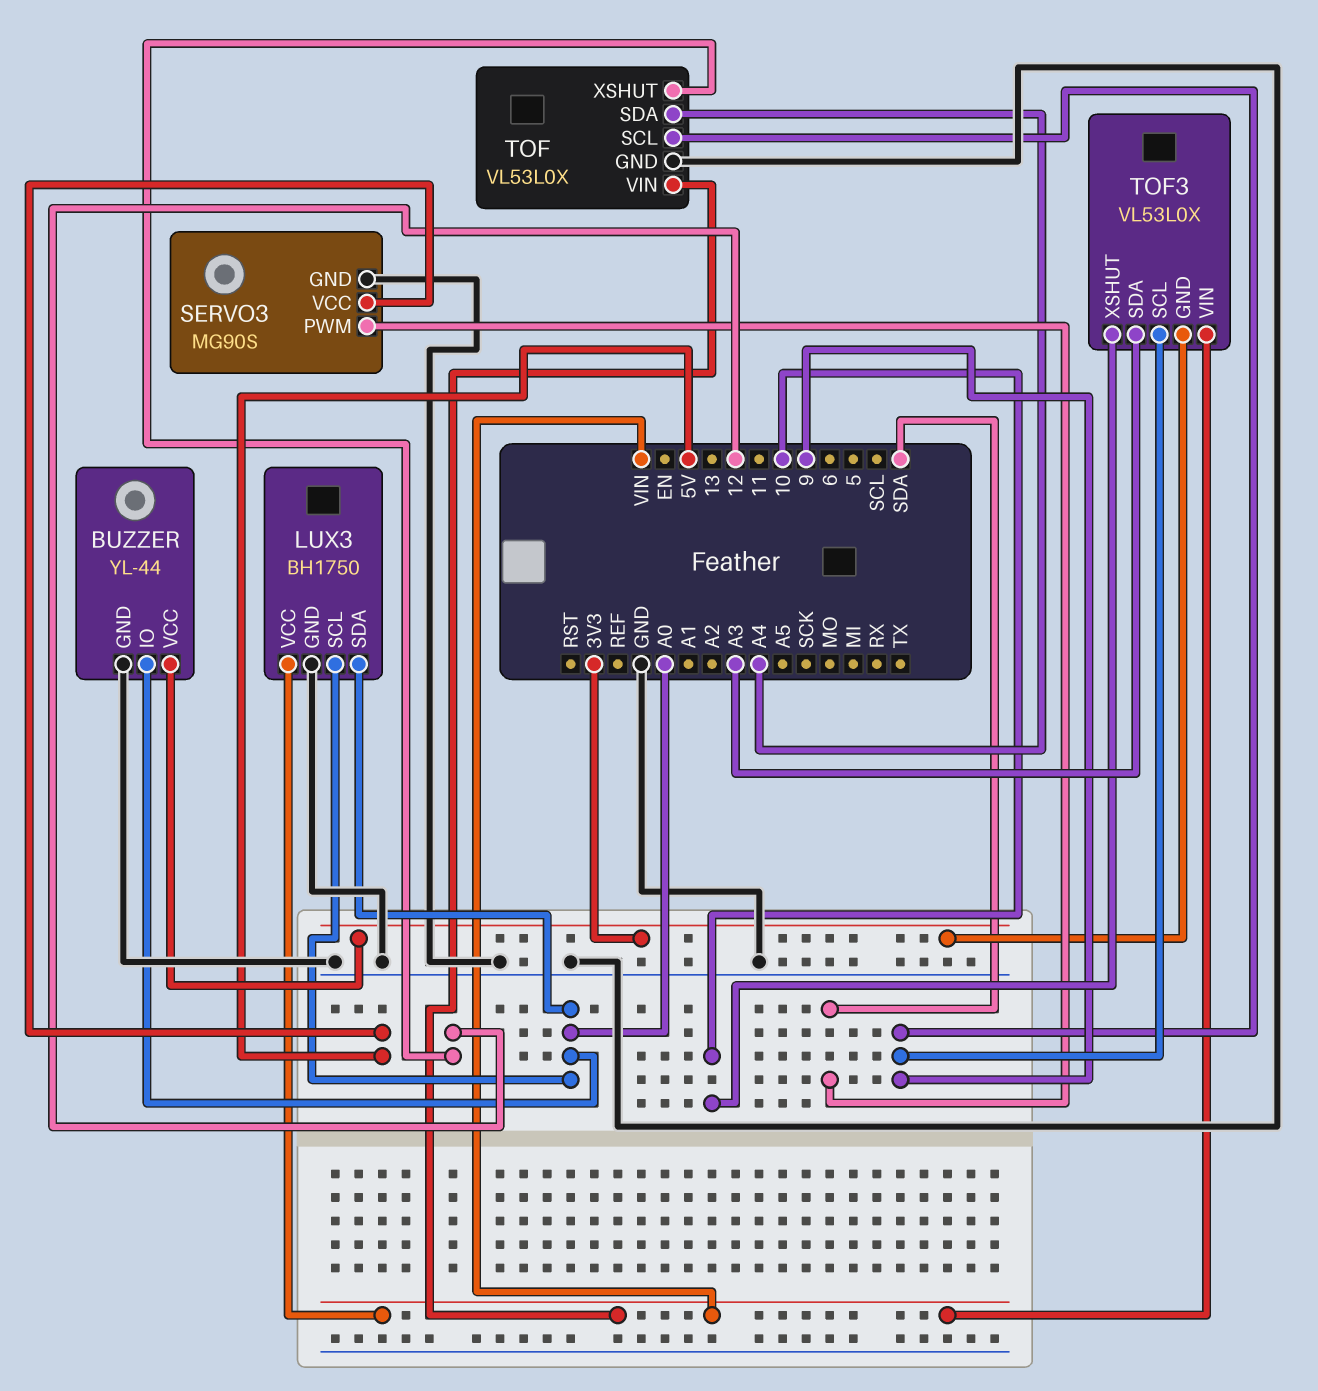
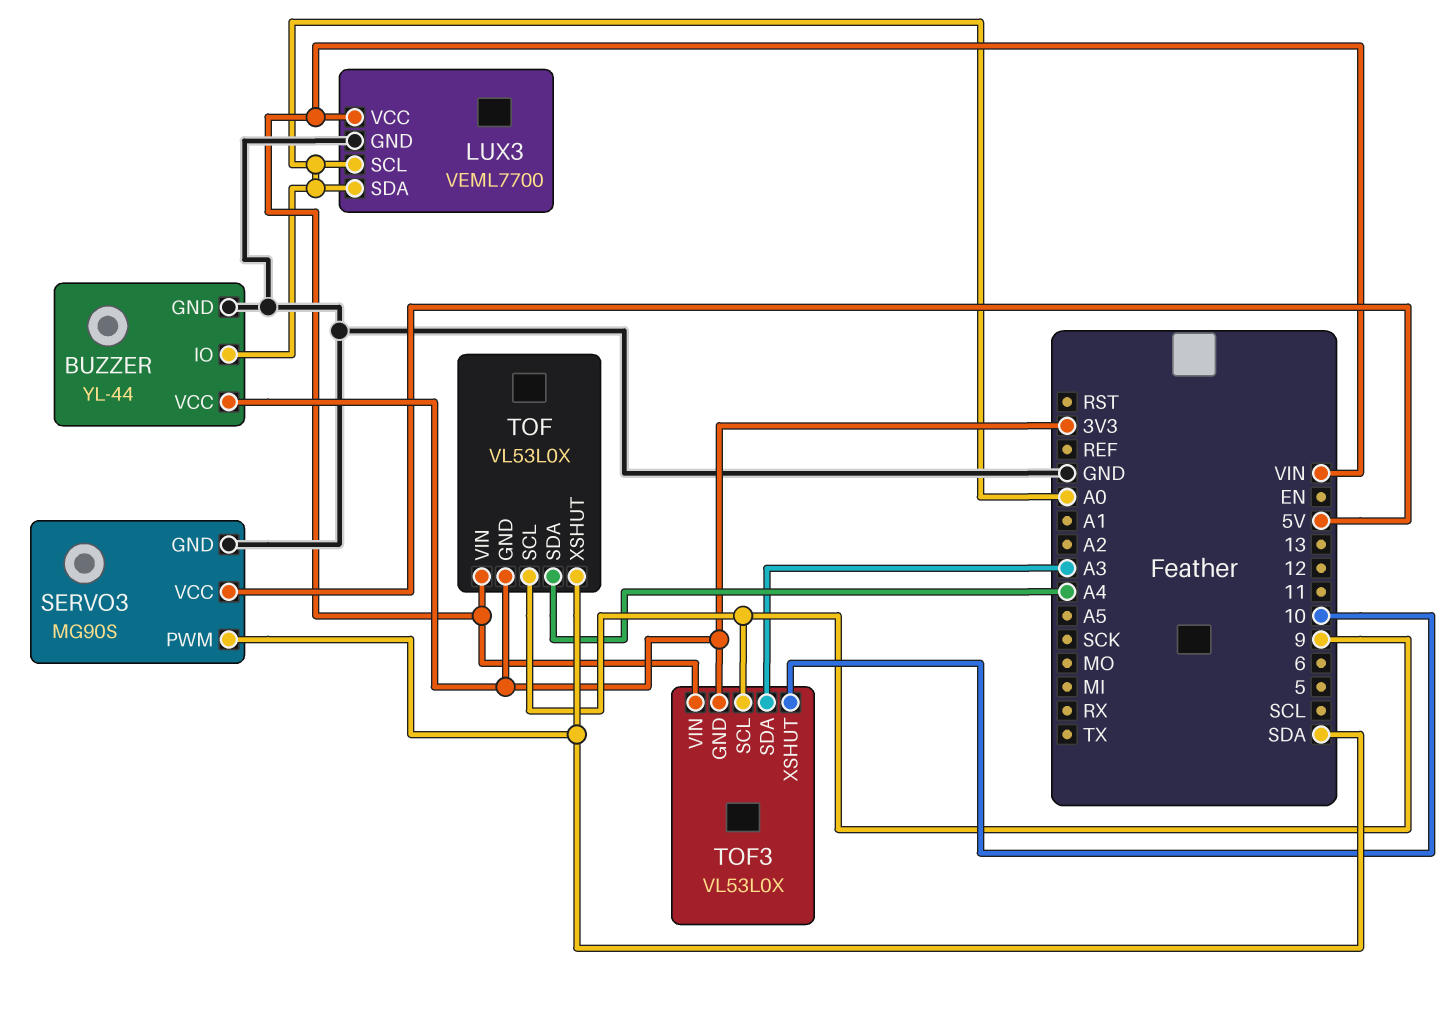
LUX3: BH1750 -> VEML7700
TOF pin GND: GND -> 3V3
TOF pin XSHUT: 12 -> SDA

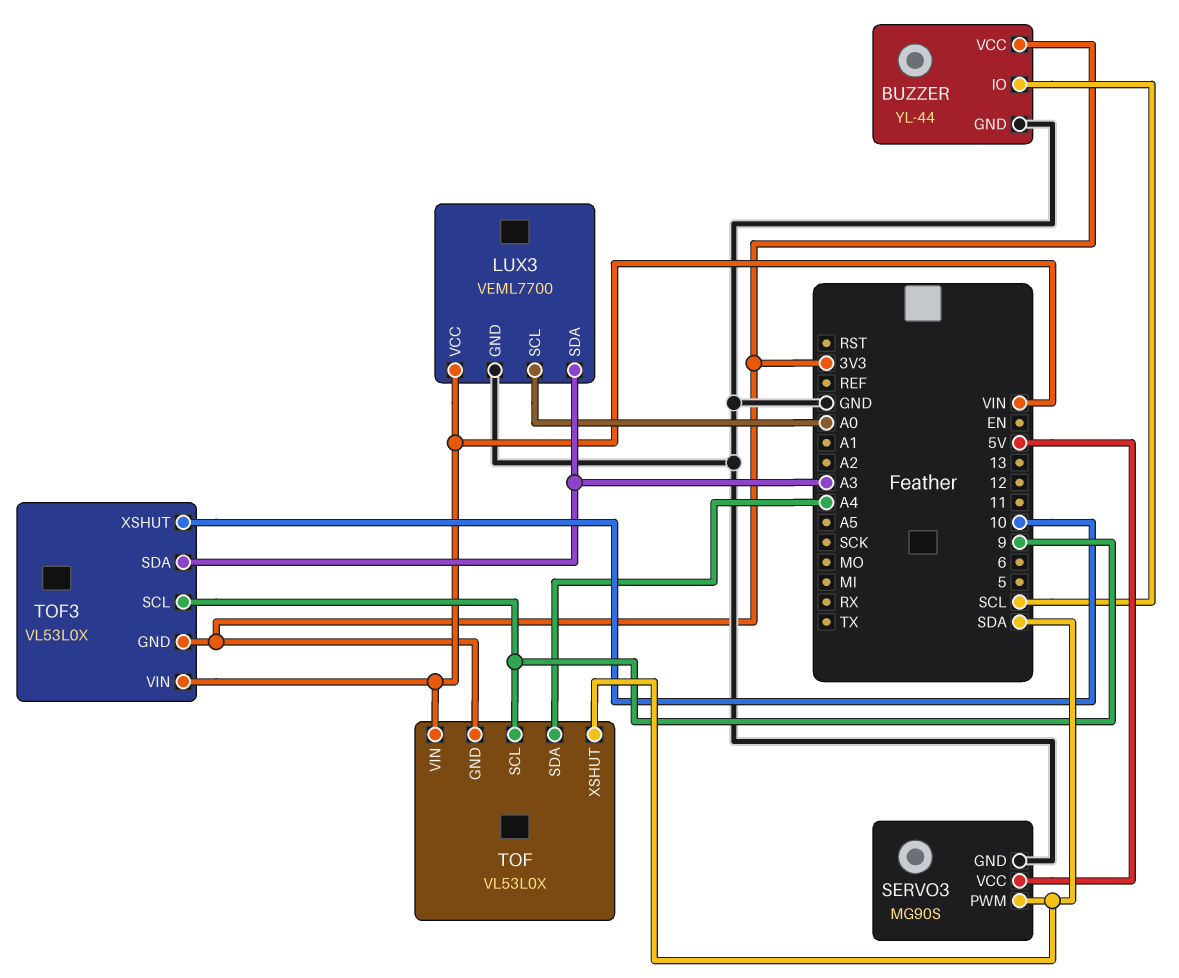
BUZZER pin IO: A0 -> SCL
LUX3 pin SDA: A0 -> A3

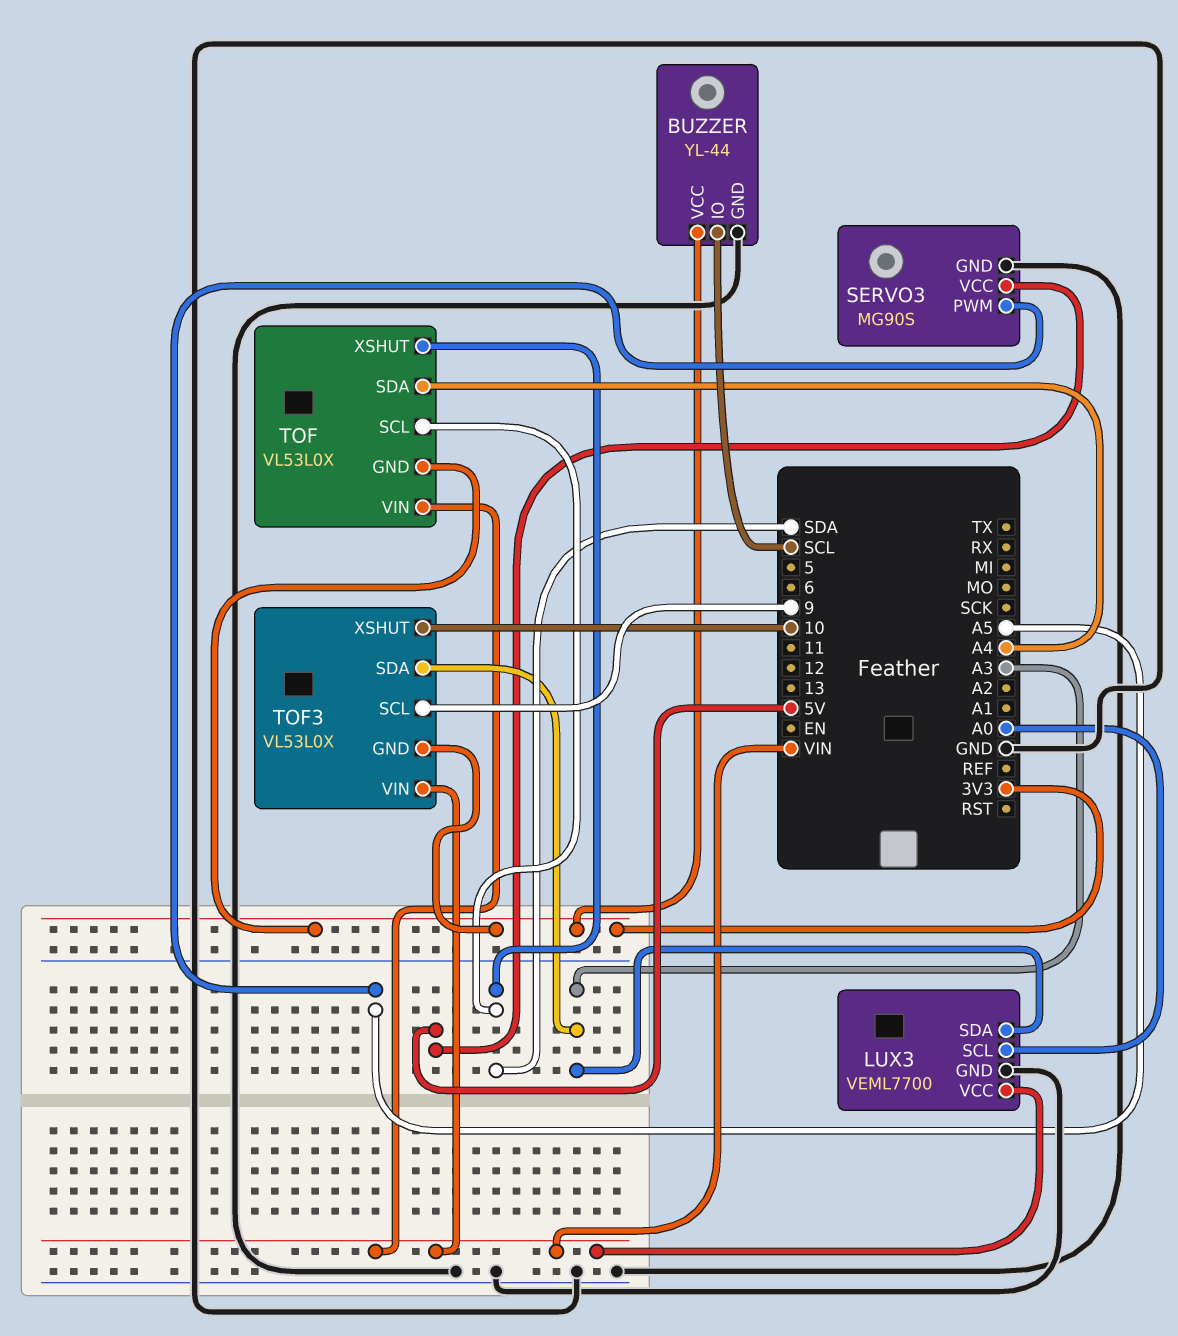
SERVO3 pin PWM: SDA -> A5
TOF pin SCL: 9 -> SDA

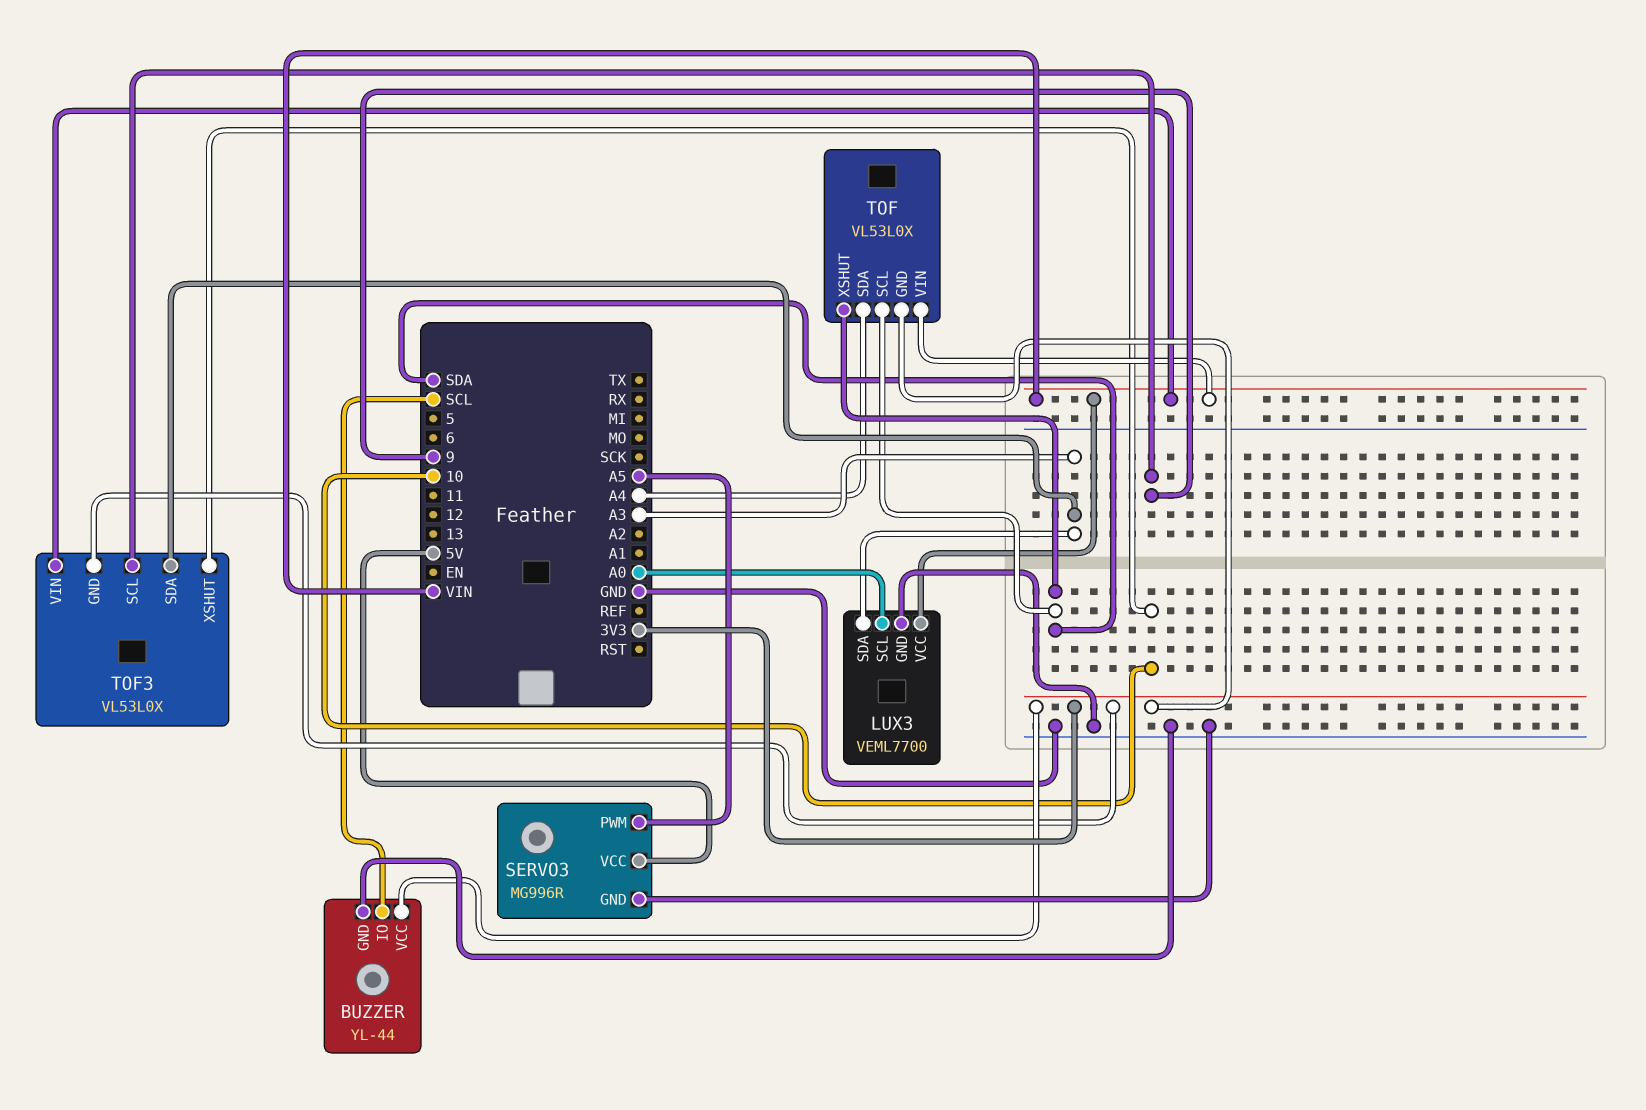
SERVO3: MG90S -> MG996R

